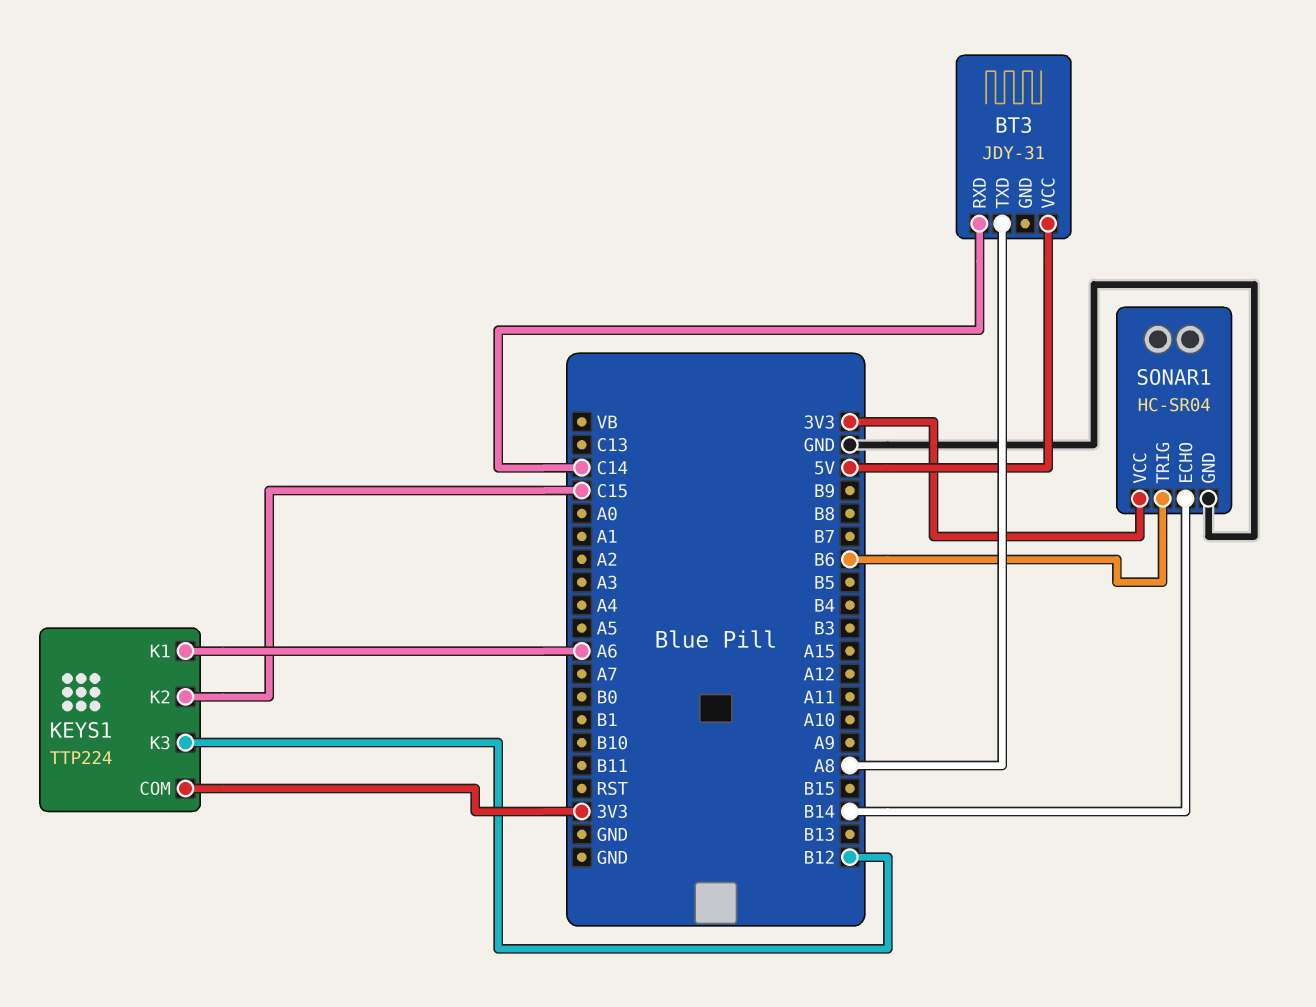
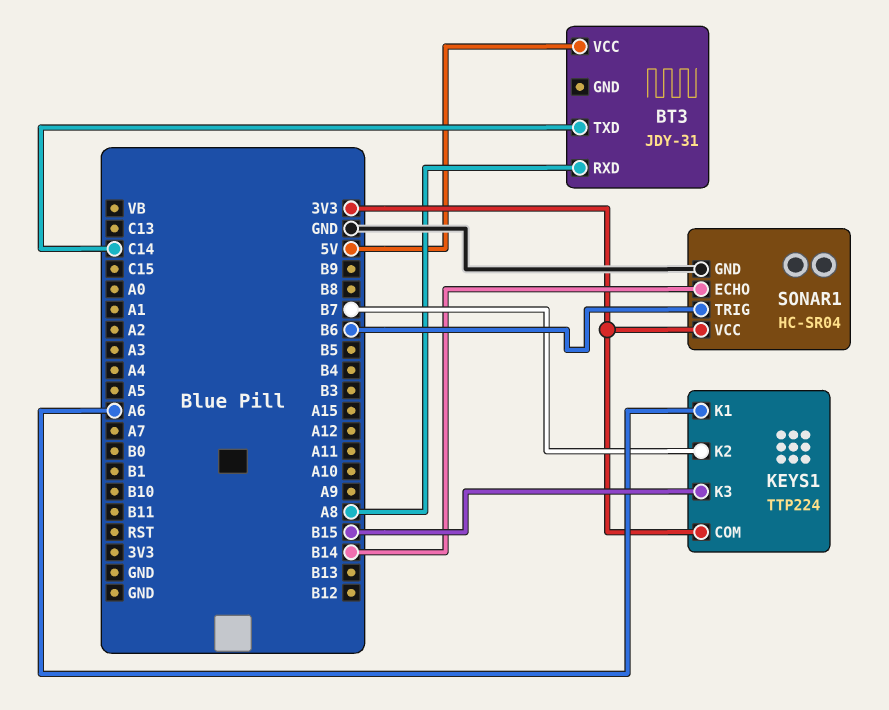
BT3 pin RXD: C14 -> A8
BT3 pin TXD: A8 -> C14
KEYS1 pin K2: C15 -> B7
KEYS1 pin K3: B12 -> B15

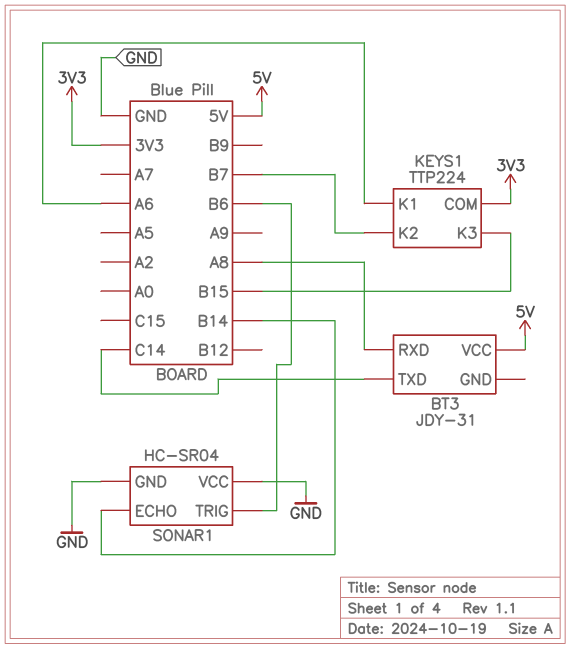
SONAR1 pin VCC: 3V3 -> GND

